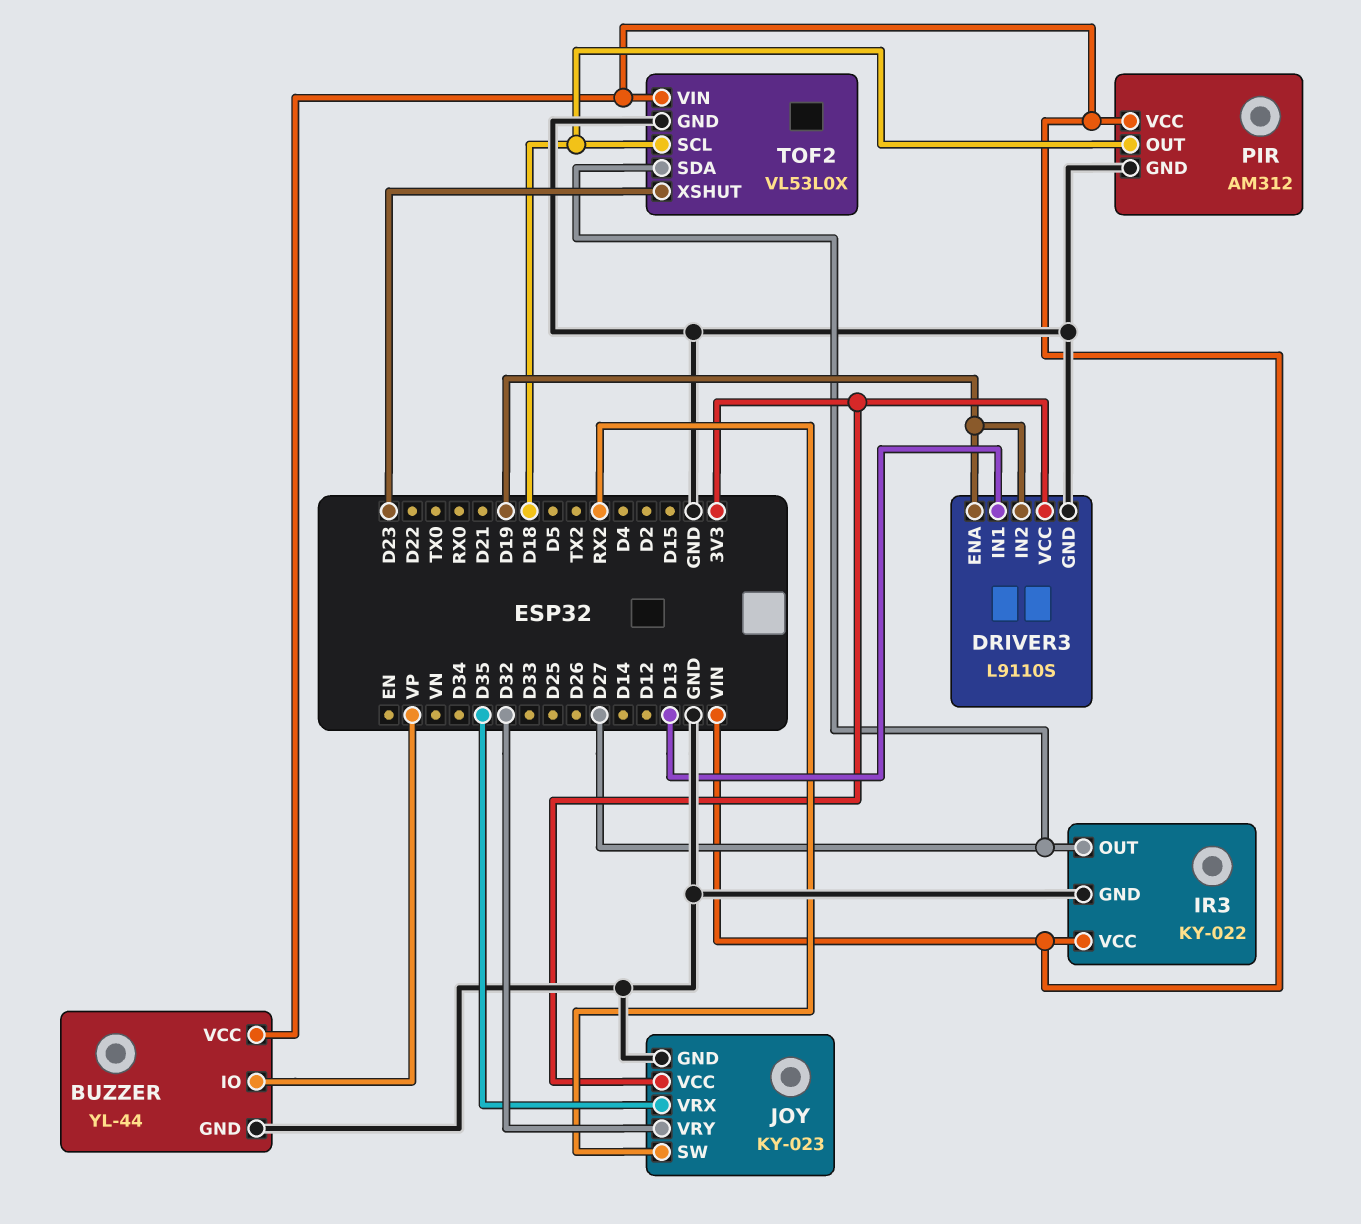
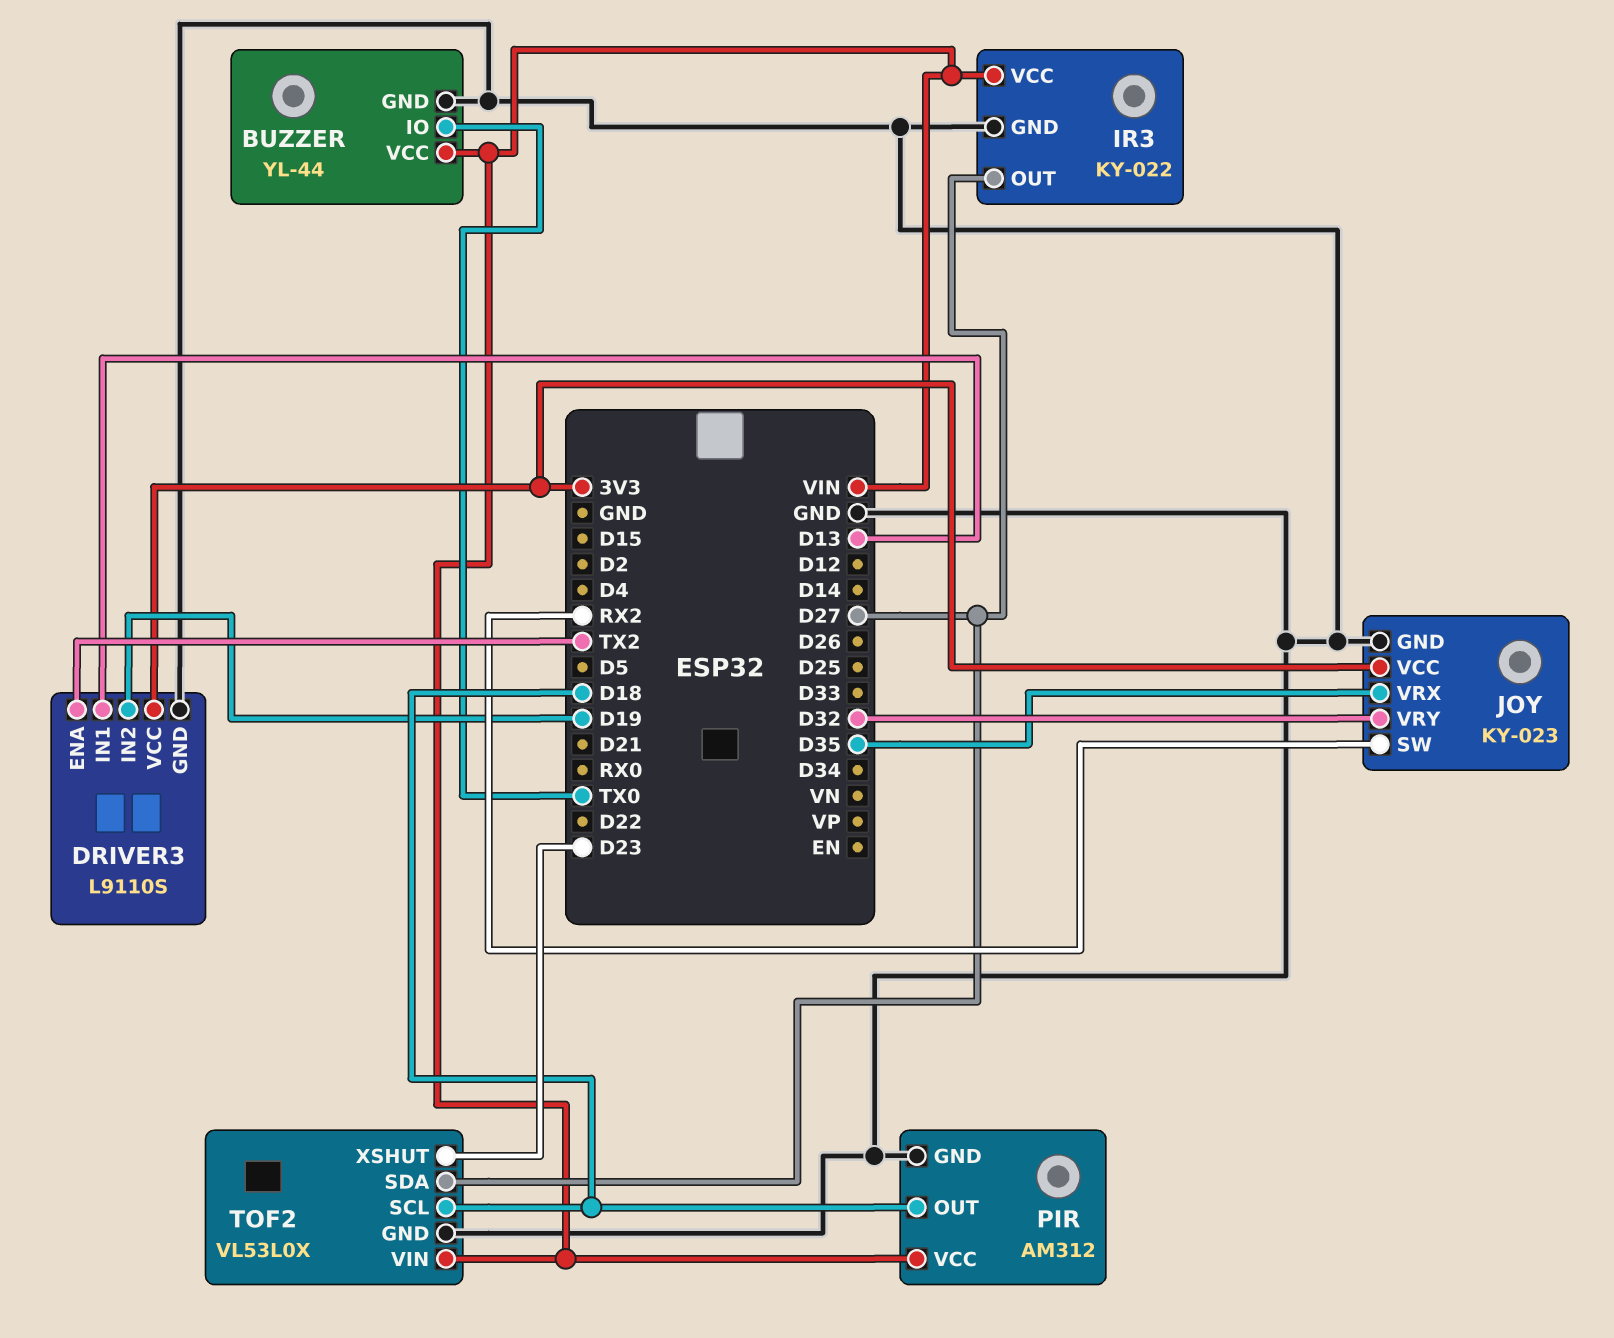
BUZZER pin IO: VP -> TX0
DRIVER3 pin ENA: D19 -> TX2

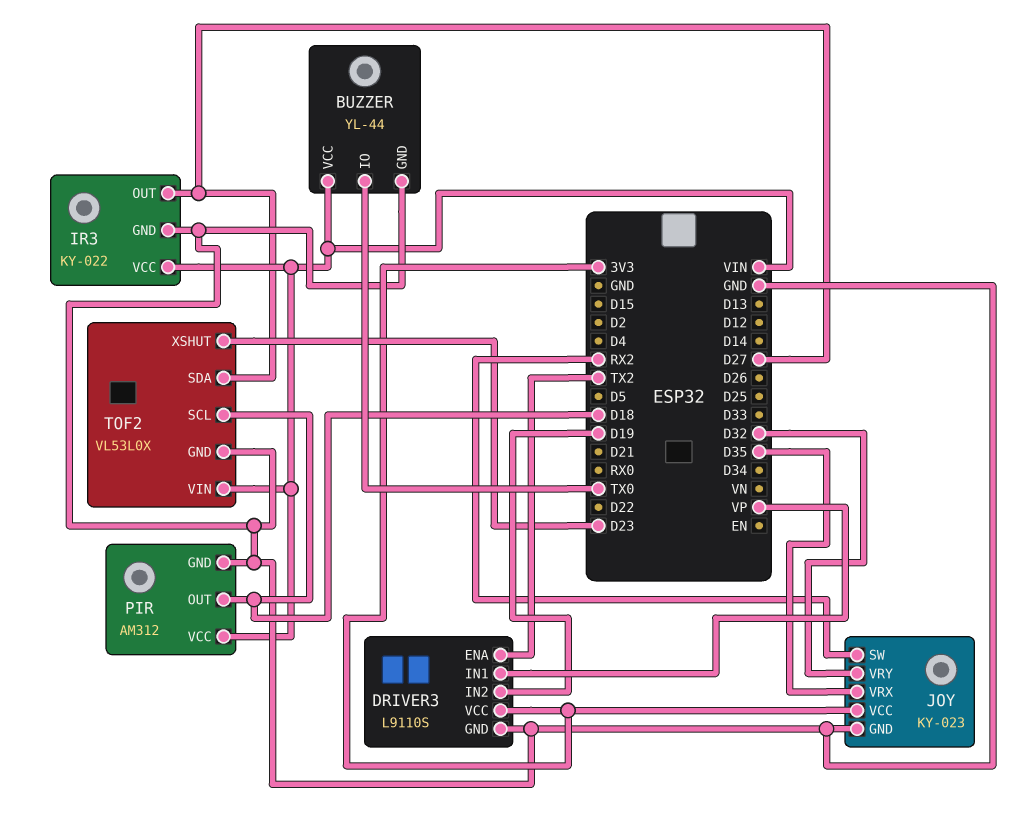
DRIVER3 pin IN1: D13 -> VP

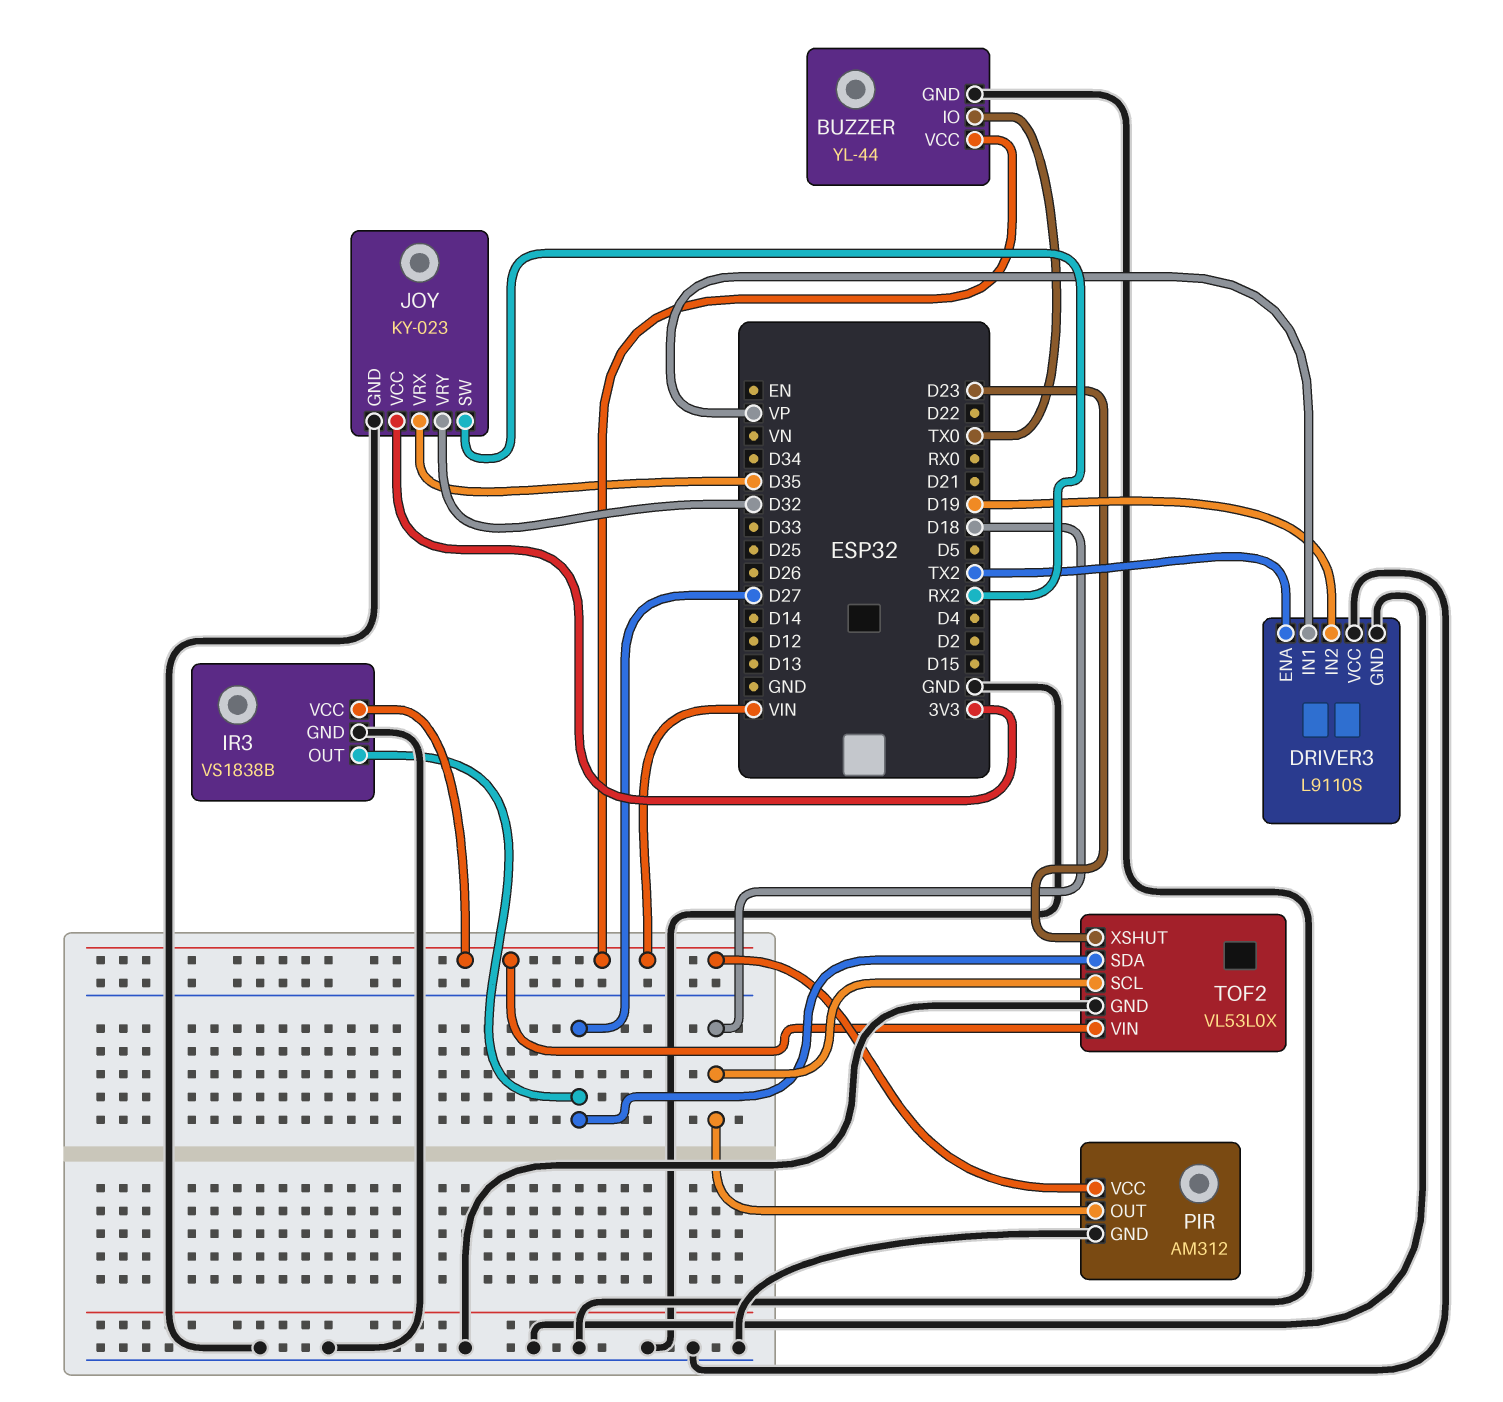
DRIVER3 pin VCC: 3V3 -> GND
IR3: KY-022 -> VS1838B

